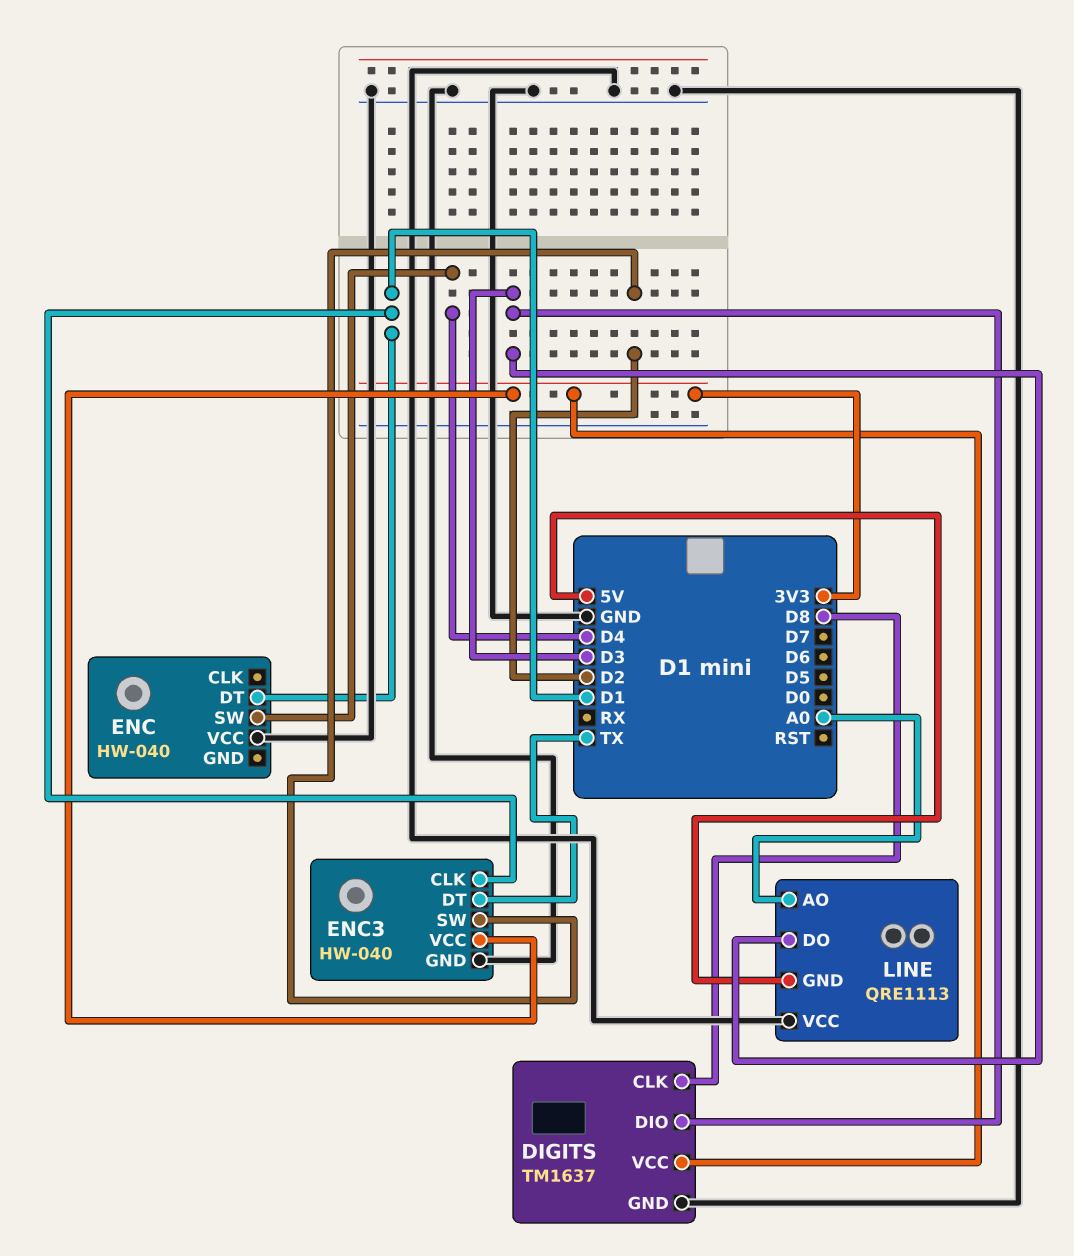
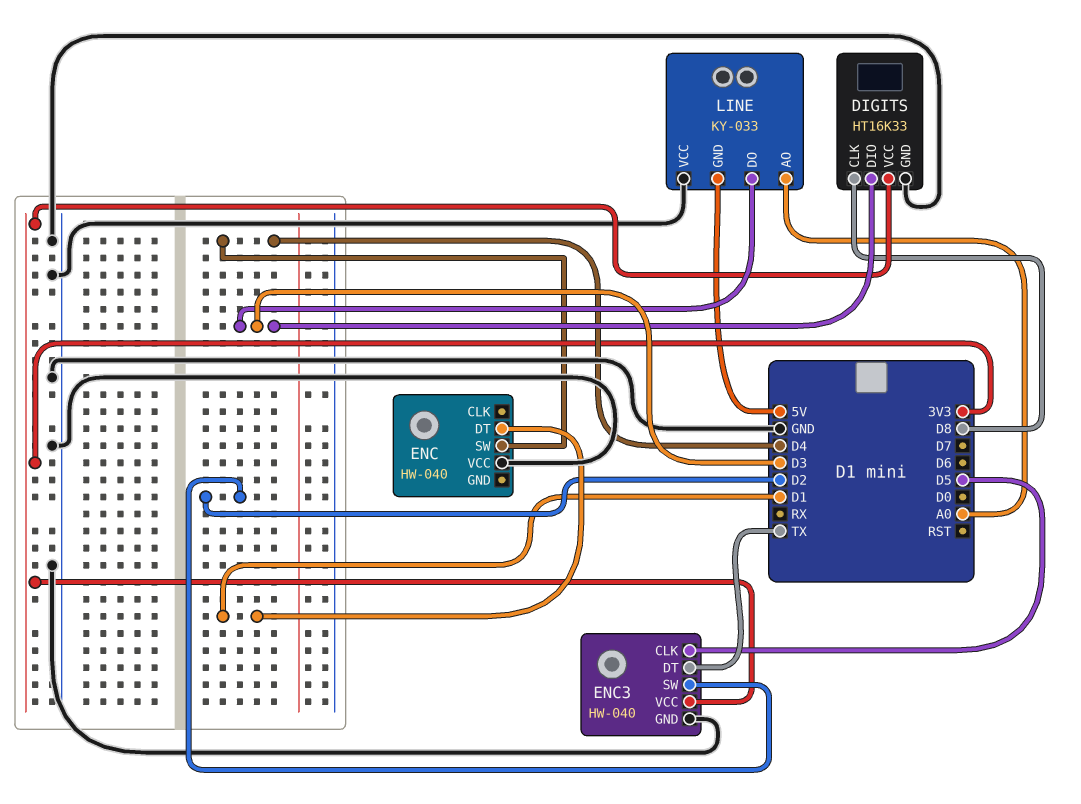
DIGITS: TM1637 -> HT16K33
ENC3 pin CLK: D1 -> D5
LINE: QRE1113 -> KY-033

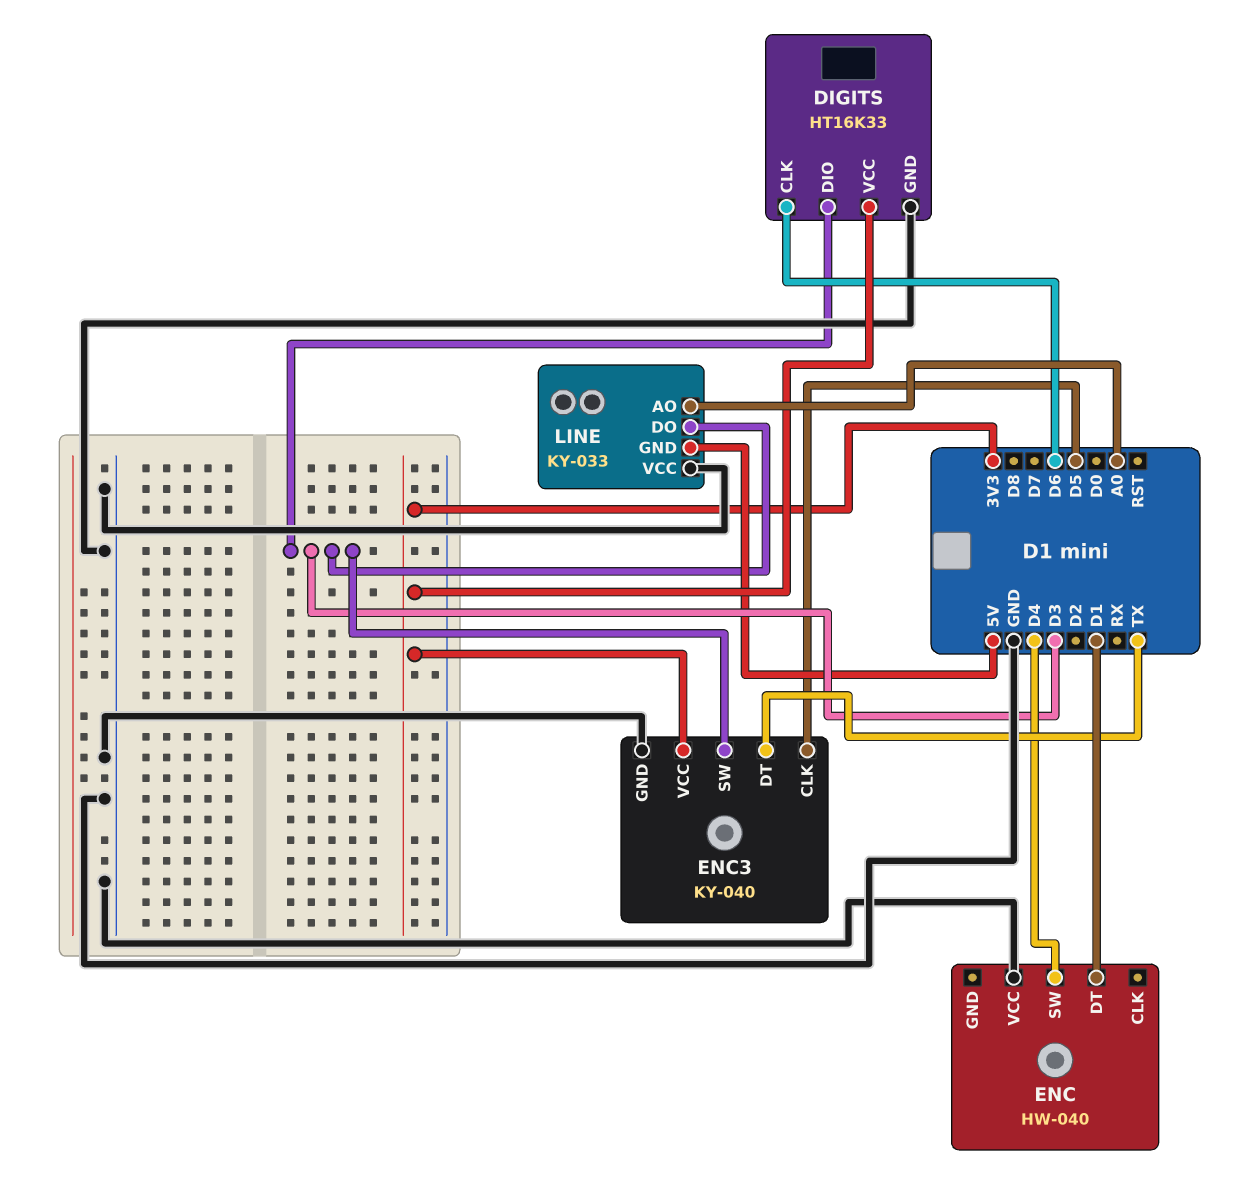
DIGITS pin CLK: D8 -> D6
ENC3: HW-040 -> KY-040
ENC3 pin SW: D2 -> D3

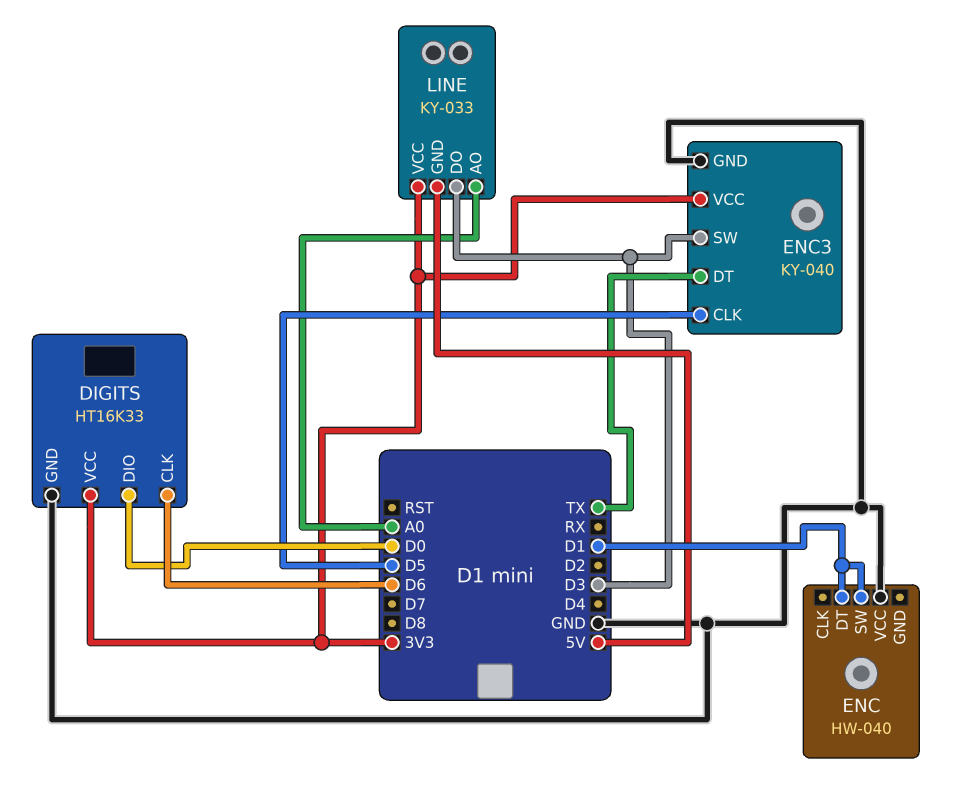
DIGITS pin DIO: D3 -> D0
ENC pin SW: D4 -> D1
LINE pin VCC: GND -> 3V3

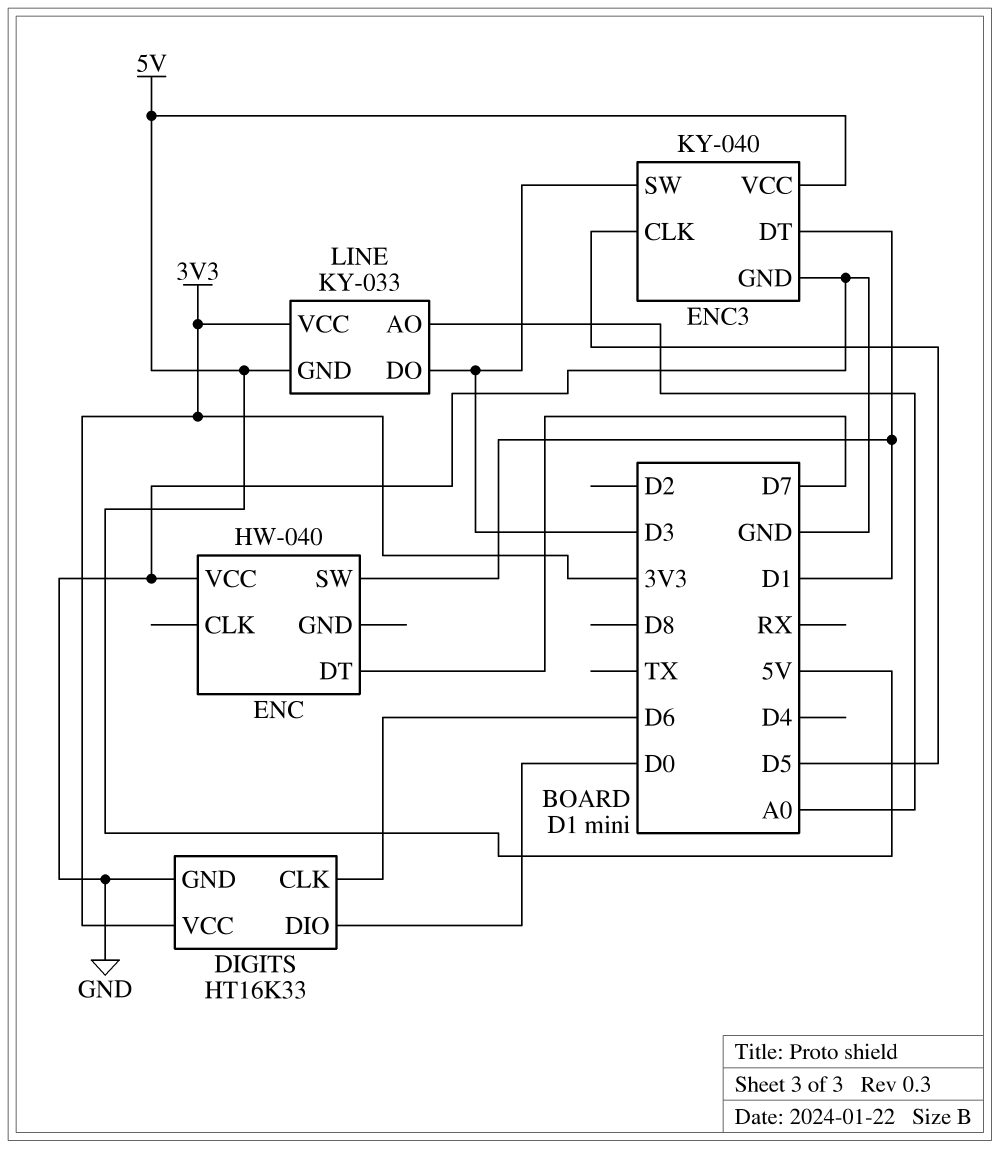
ENC pin DT: D1 -> D7
ENC3 pin DT: TX -> D1
ENC3 pin VCC: 3V3 -> 5V

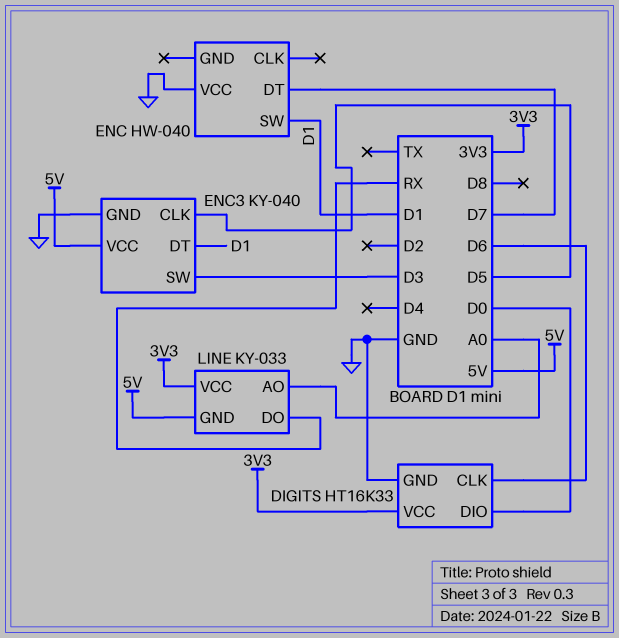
LINE pin DO: D3 -> RX

